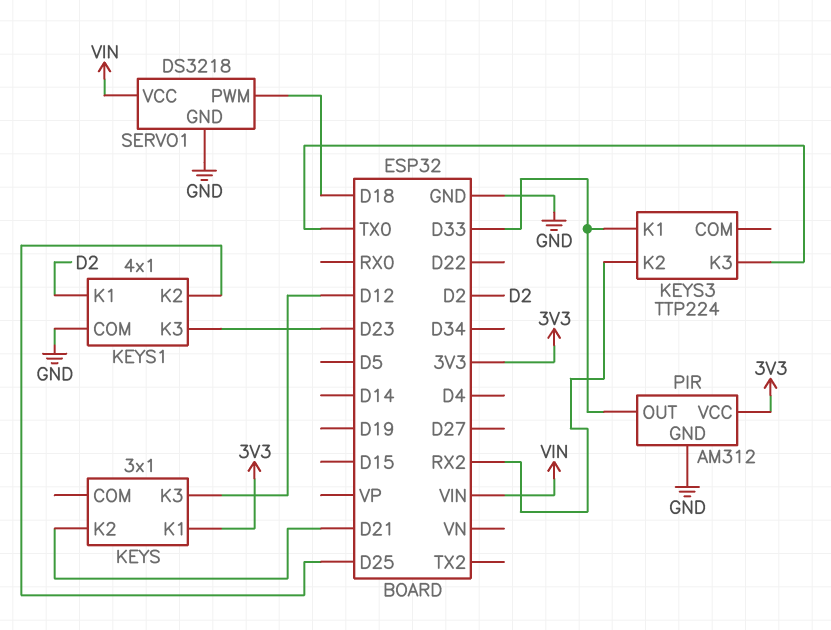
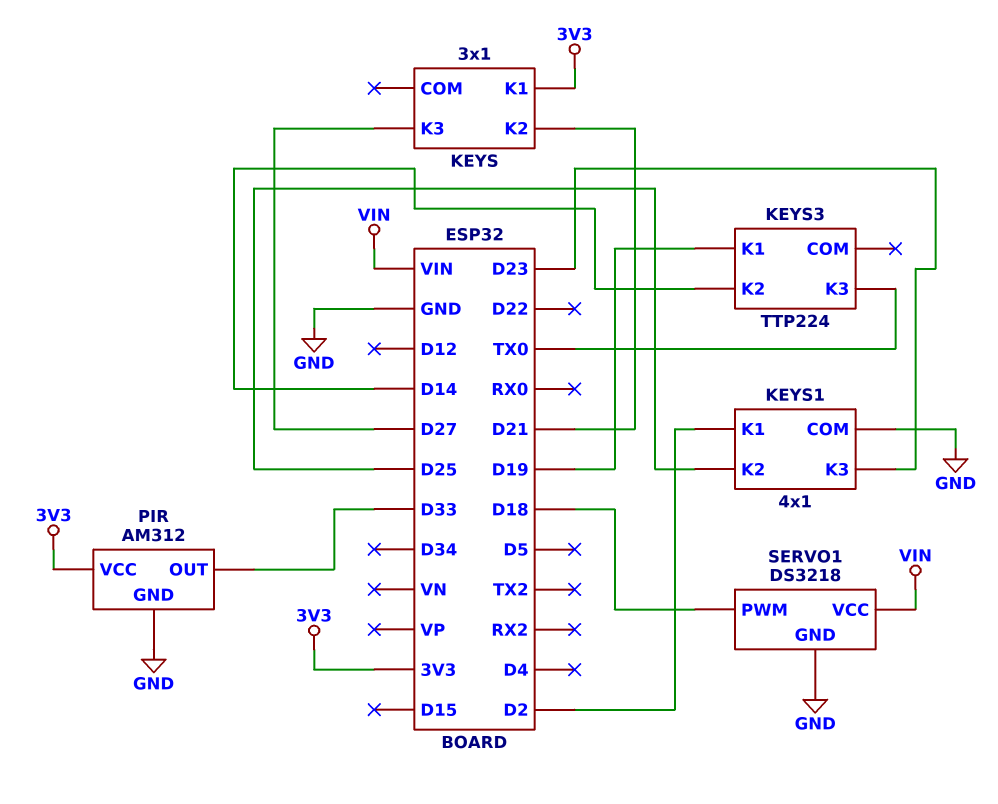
KEYS pin K3: D12 -> D27
KEYS3 pin K1: D33 -> D19
KEYS3 pin K2: RX2 -> D14

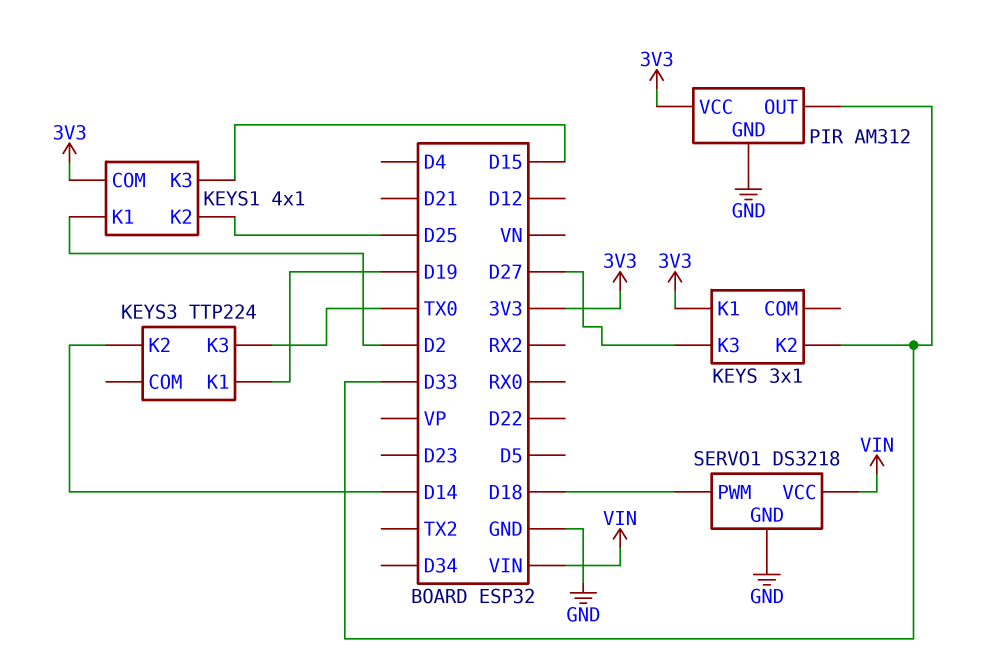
KEYS pin K2: D21 -> D33
KEYS1 pin COM: GND -> 3V3
KEYS1 pin K3: D23 -> D15

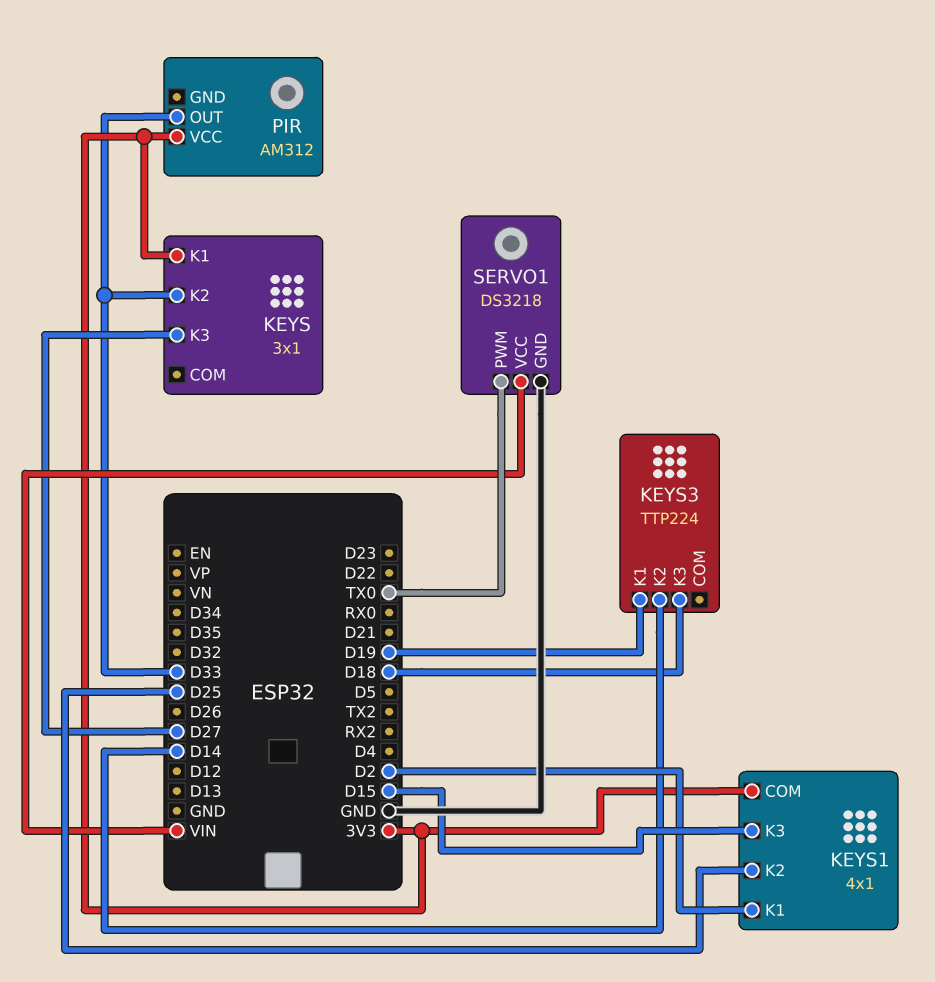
KEYS3 pin K3: TX0 -> D18
PIR pin GND: GND -> none
SERVO1 pin PWM: D18 -> TX0

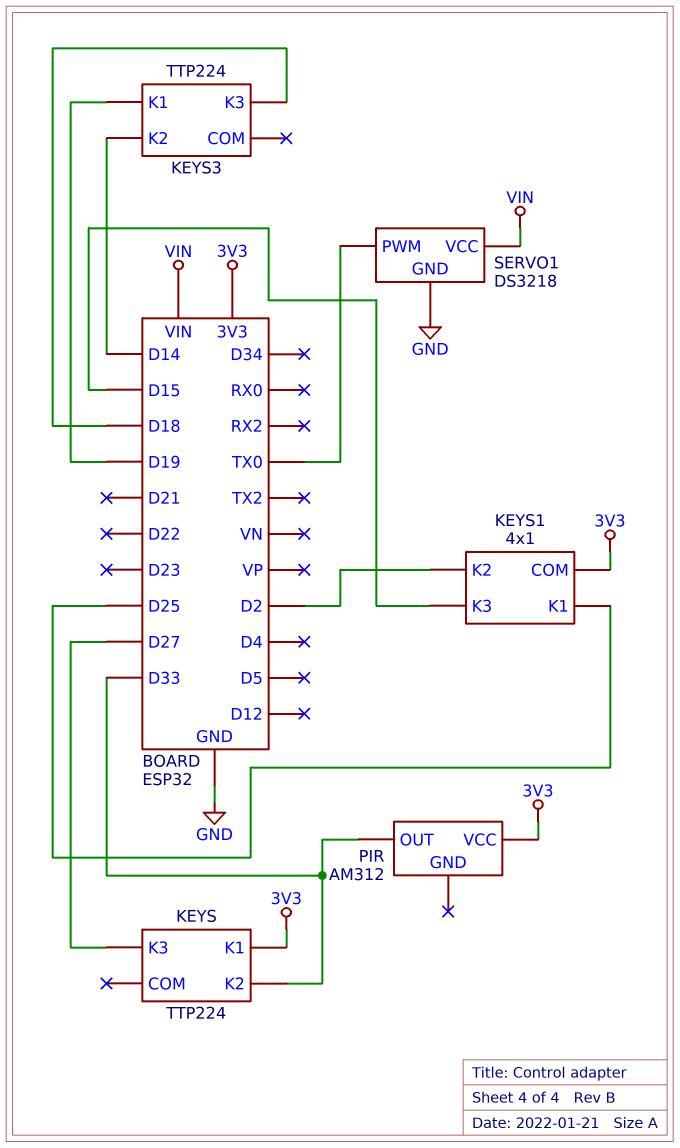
KEYS: 3x1 -> TTP224
KEYS1 pin K1: D2 -> D25
KEYS1 pin K2: D25 -> D2

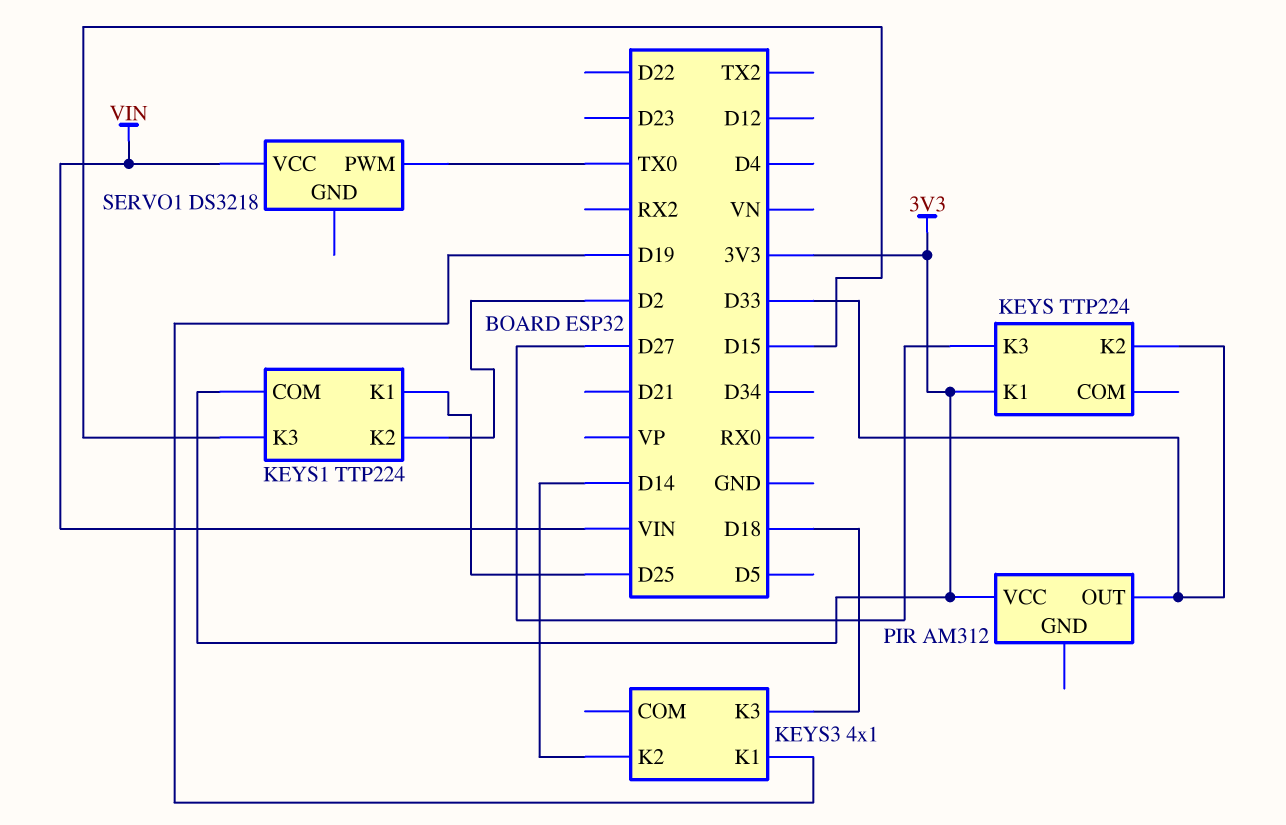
KEYS1: 4x1 -> TTP224
KEYS3: TTP224 -> 4x1
SERVO1 pin GND: GND -> none

